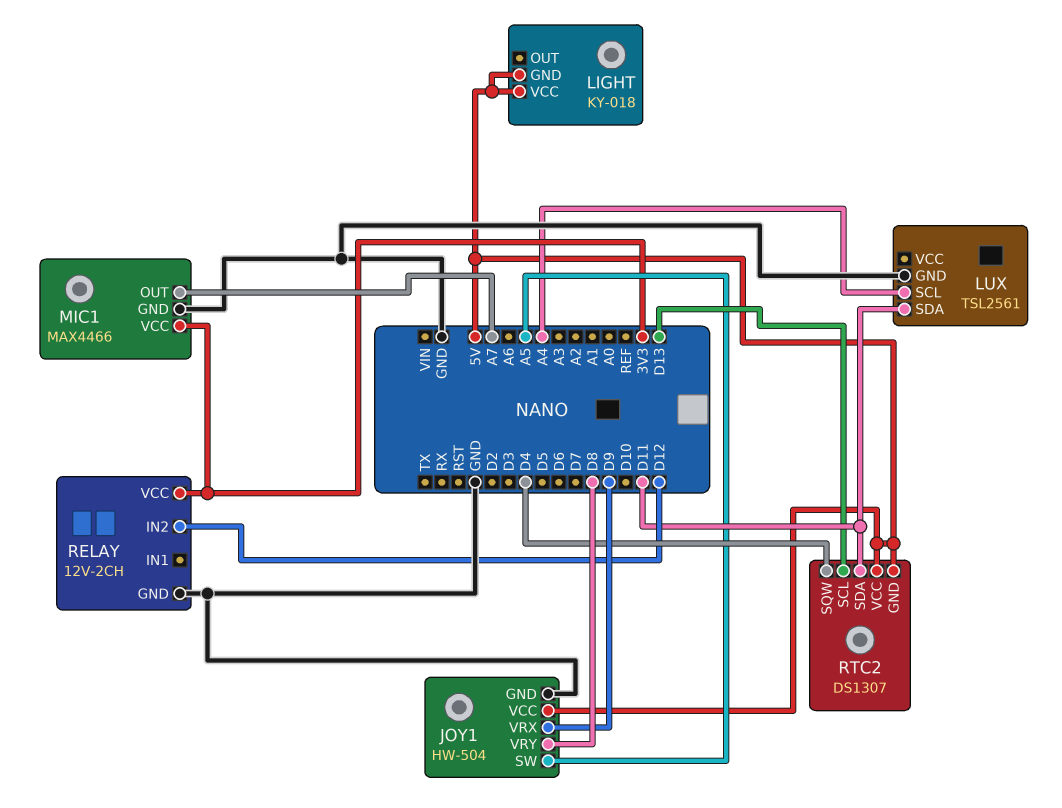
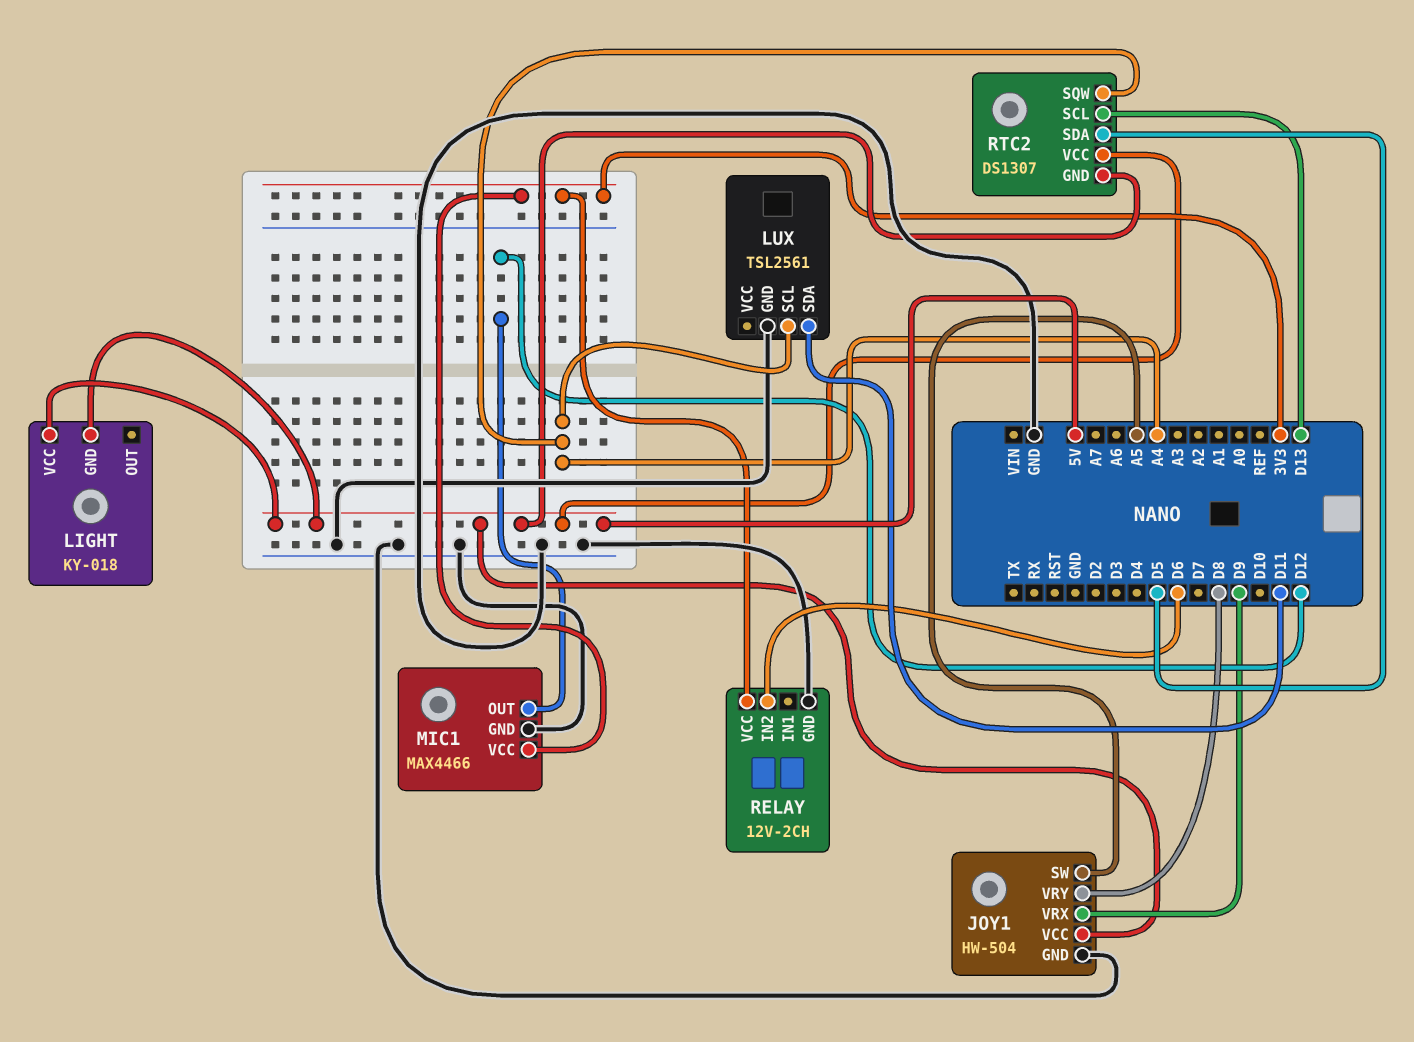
MIC1 pin OUT: A7 -> D12
RELAY pin IN2: D12 -> D6
RTC2 pin SDA: D11 -> D5
RTC2 pin SQW: D4 -> A4

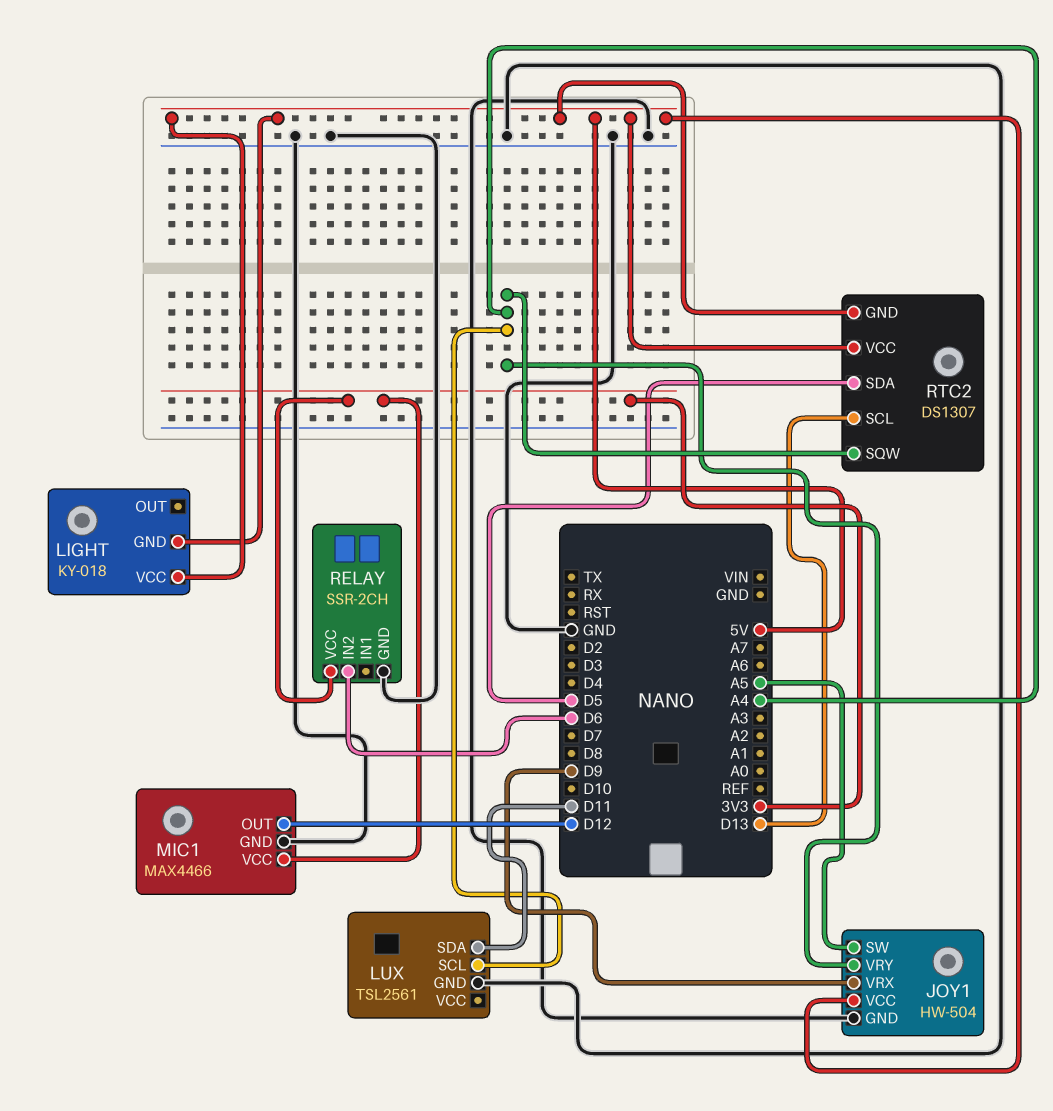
JOY1 pin VRY: D8 -> A4
RELAY: 12V-2CH -> SSR-2CH

